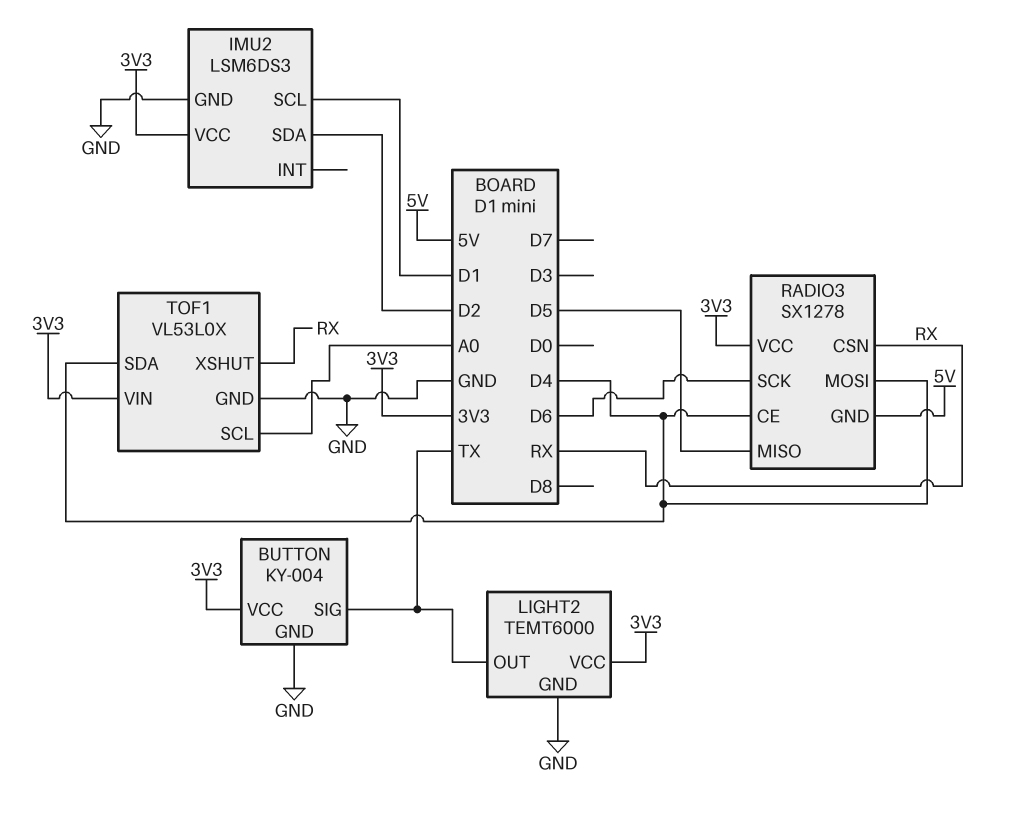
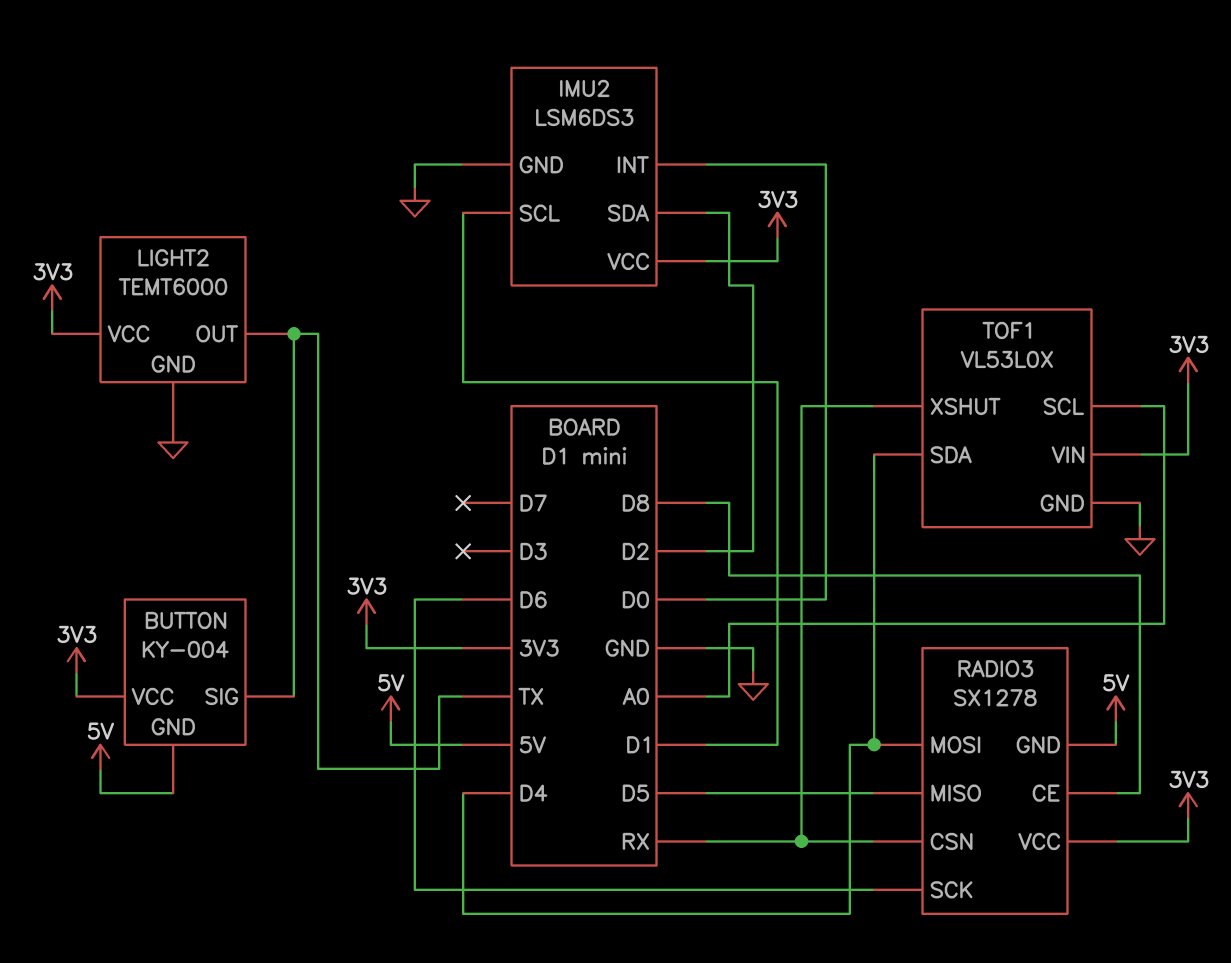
BUTTON pin GND: GND -> 5V
IMU2 pin INT: none -> D0
RADIO3 pin CE: D4 -> D8

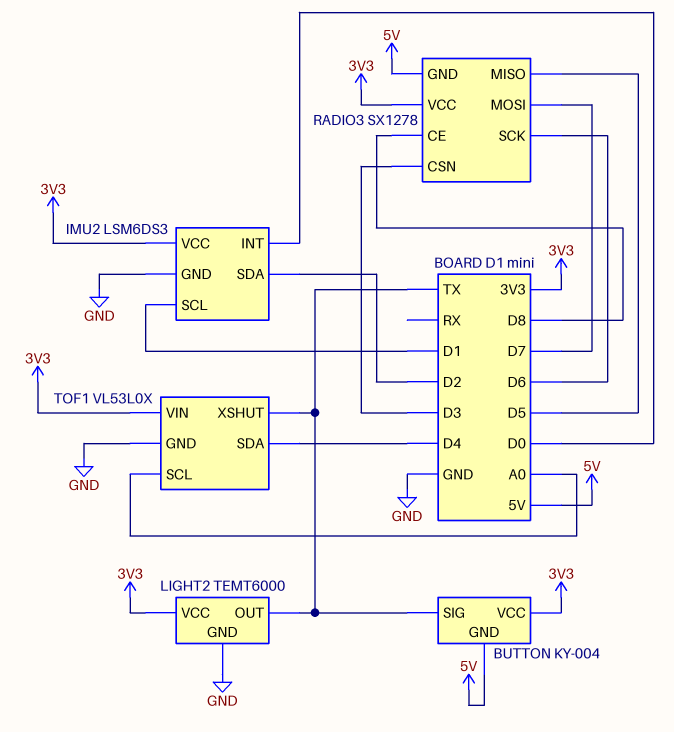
RADIO3 pin CSN: RX -> D3
RADIO3 pin MOSI: D4 -> D7
TOF1 pin XSHUT: RX -> TX

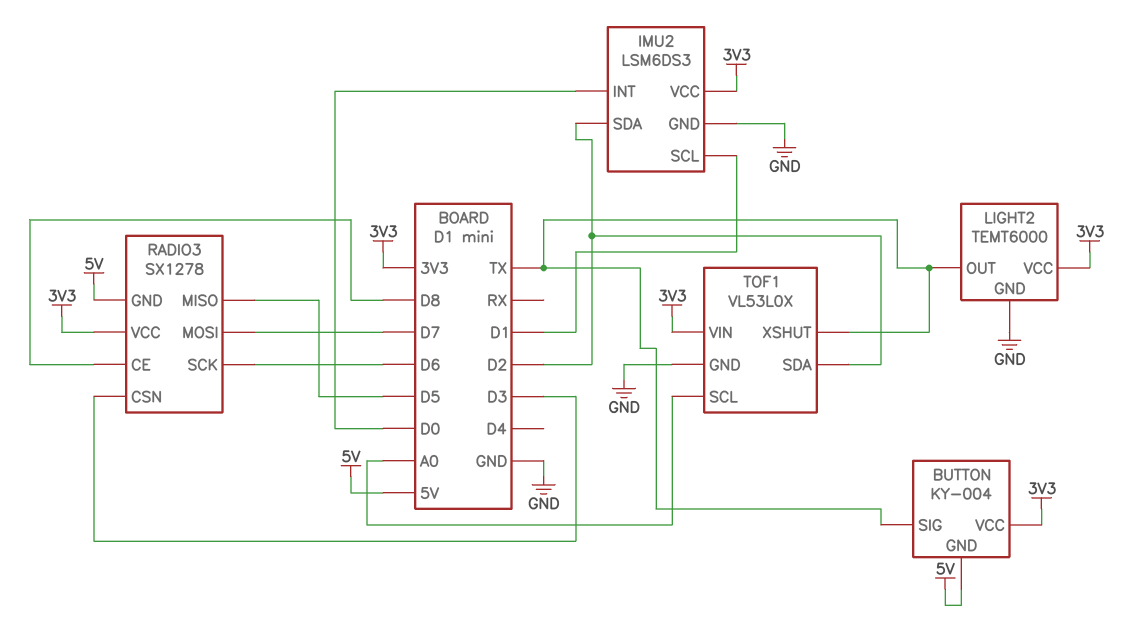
TOF1 pin SDA: D4 -> D2

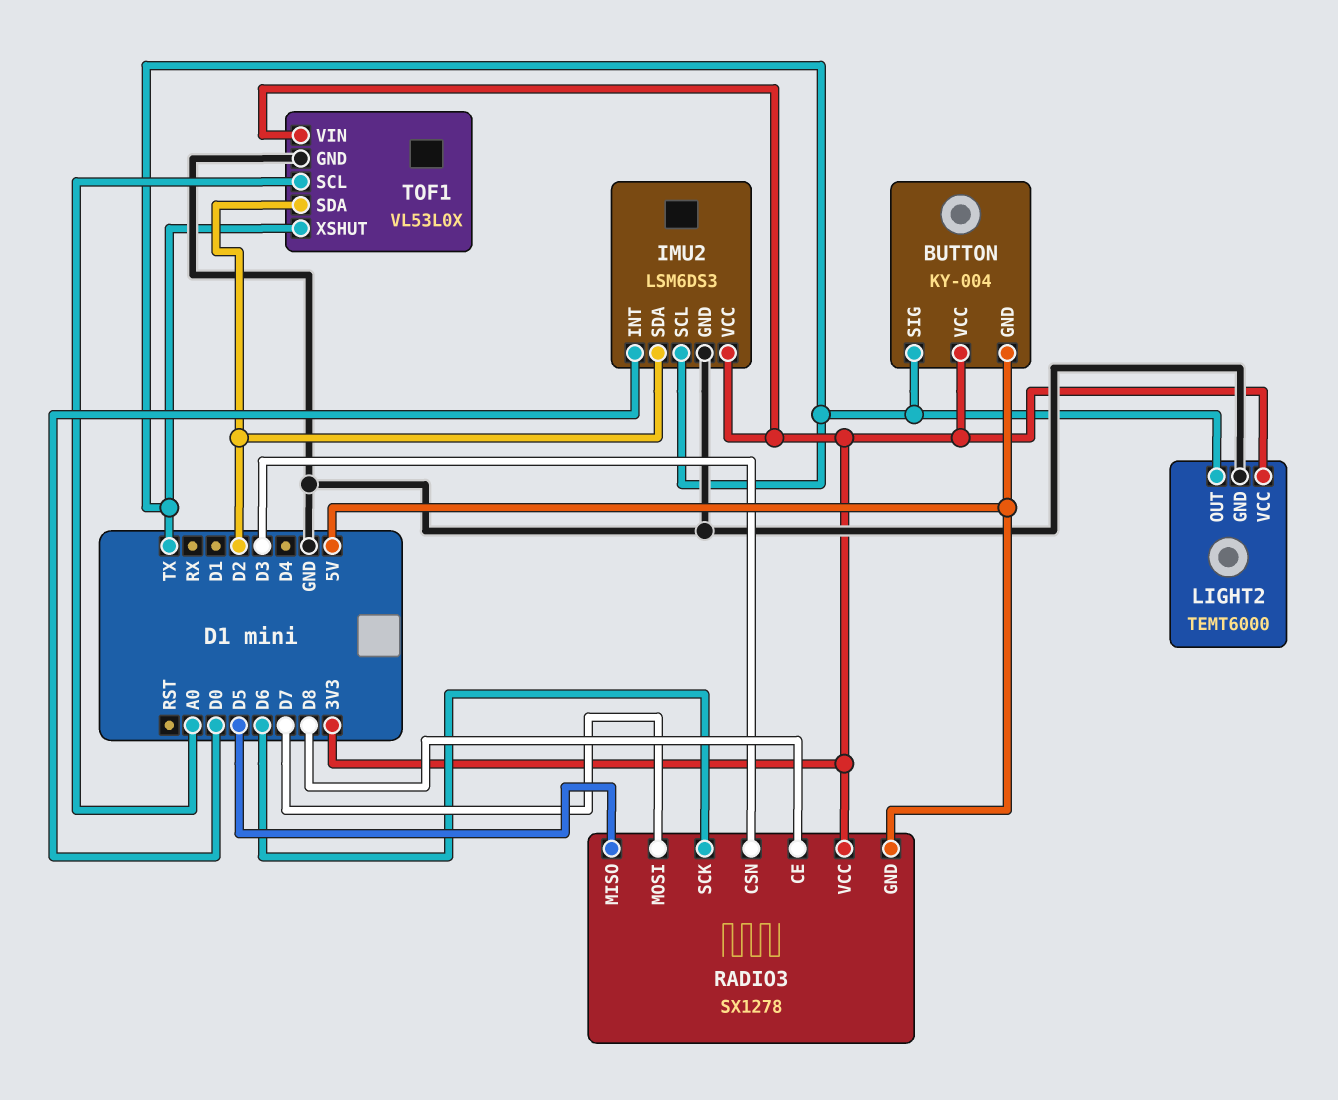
IMU2 pin SCL: D1 -> TX

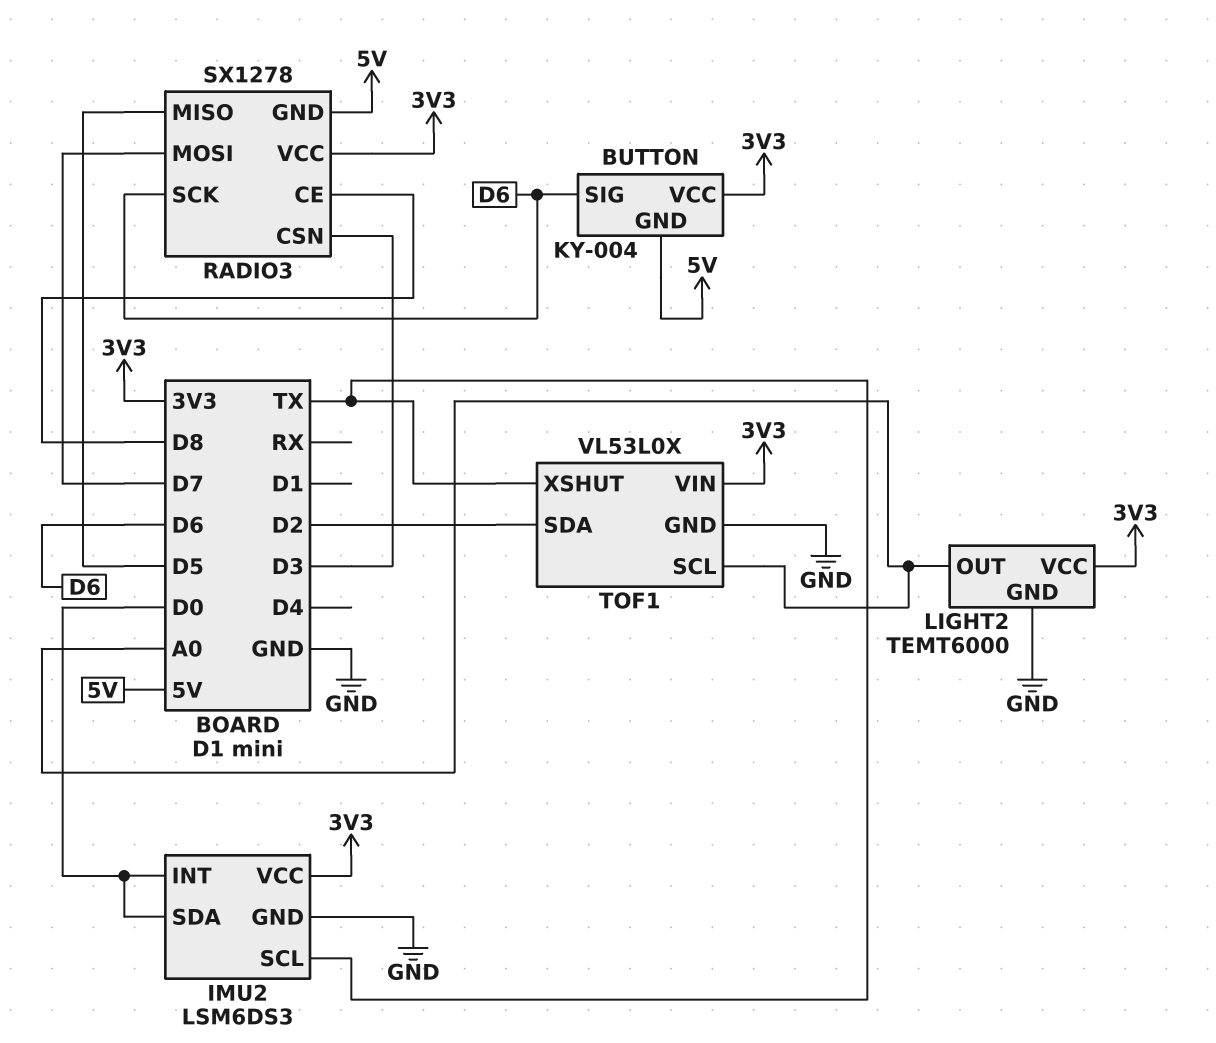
BUTTON pin SIG: TX -> D6
IMU2 pin SDA: D2 -> D0
LIGHT2 pin OUT: TX -> A0

